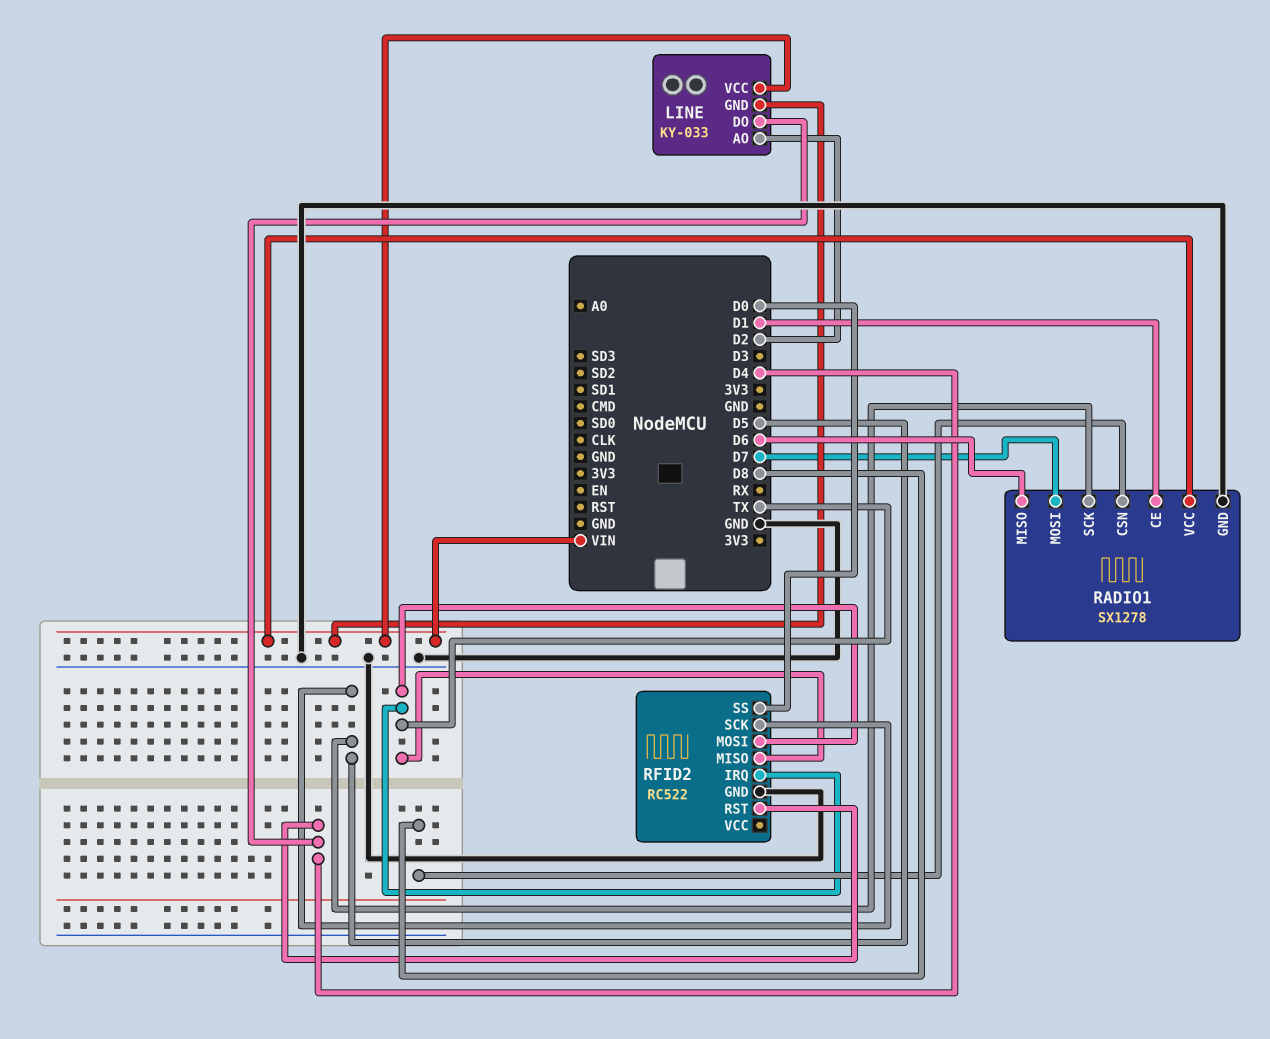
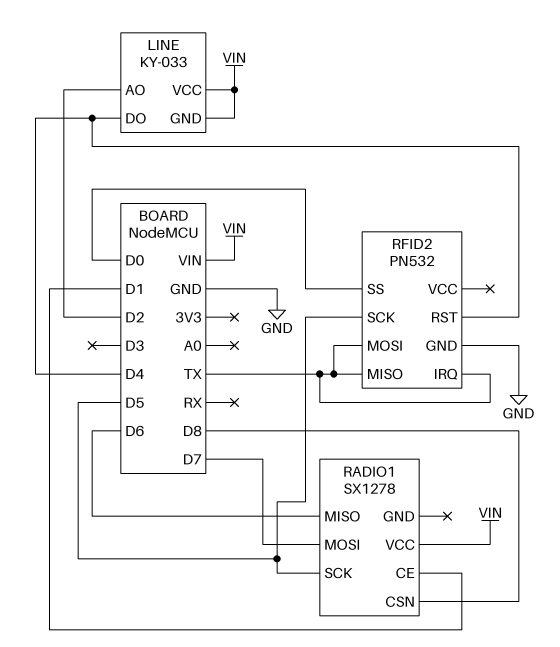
RADIO1 pin GND: GND -> none
RFID2: RC522 -> PN532

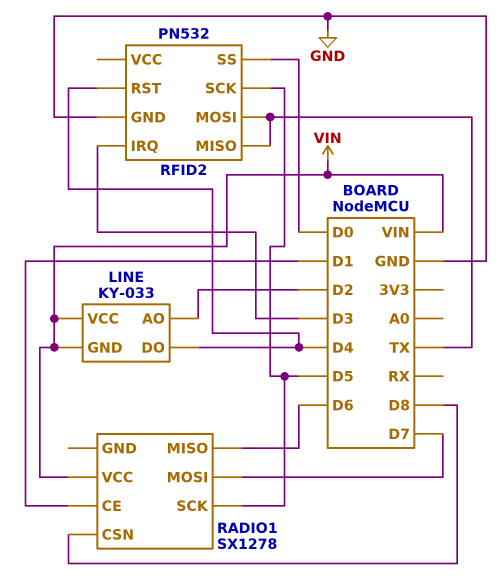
RFID2 pin IRQ: TX -> D3

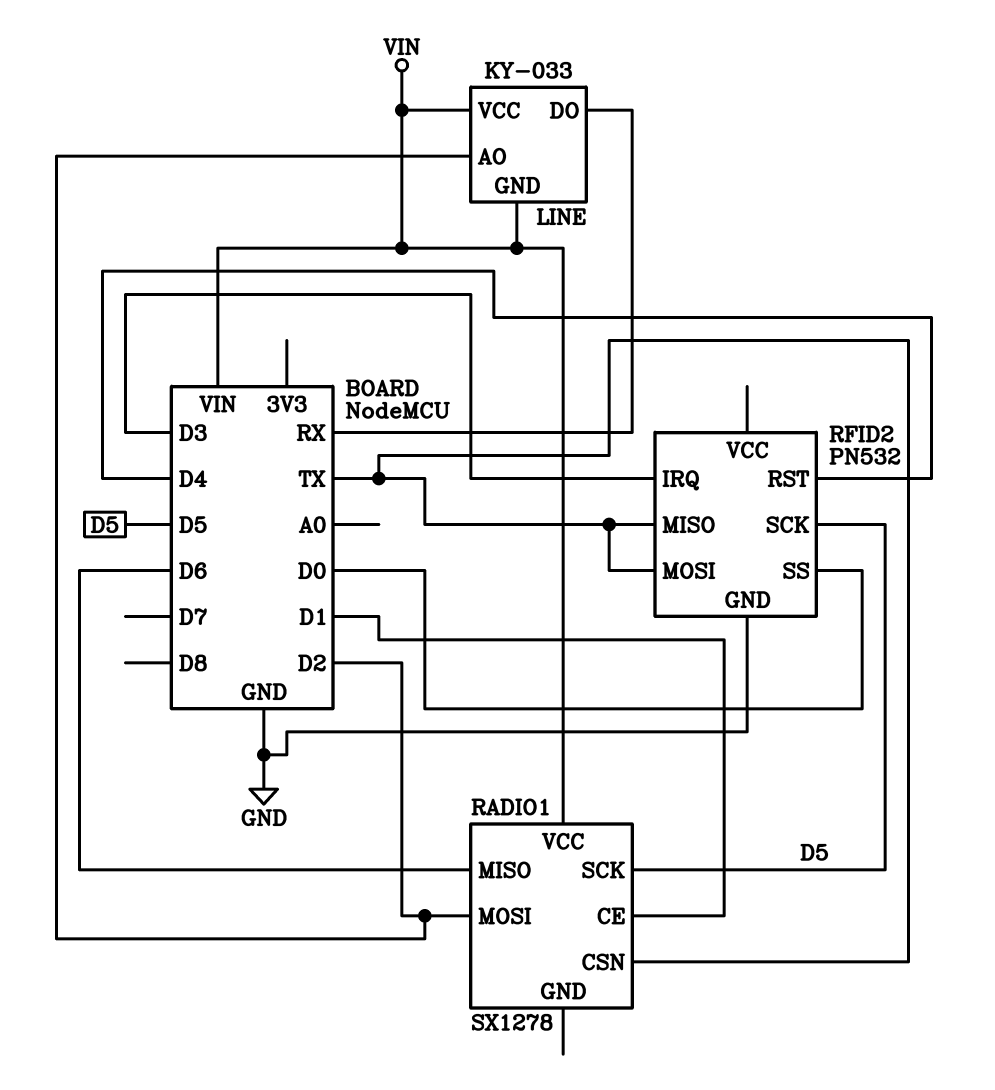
LINE pin DO: D4 -> RX
RADIO1 pin CSN: D8 -> TX
RADIO1 pin MOSI: D7 -> D2

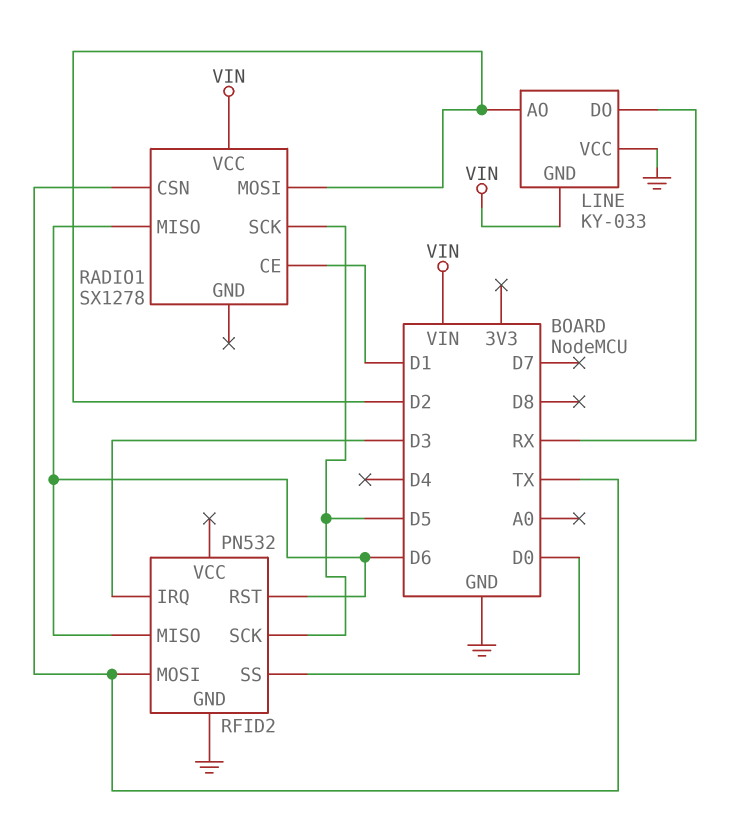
LINE pin VCC: VIN -> GND
RFID2 pin MISO: TX -> D6
RFID2 pin RST: D4 -> D6

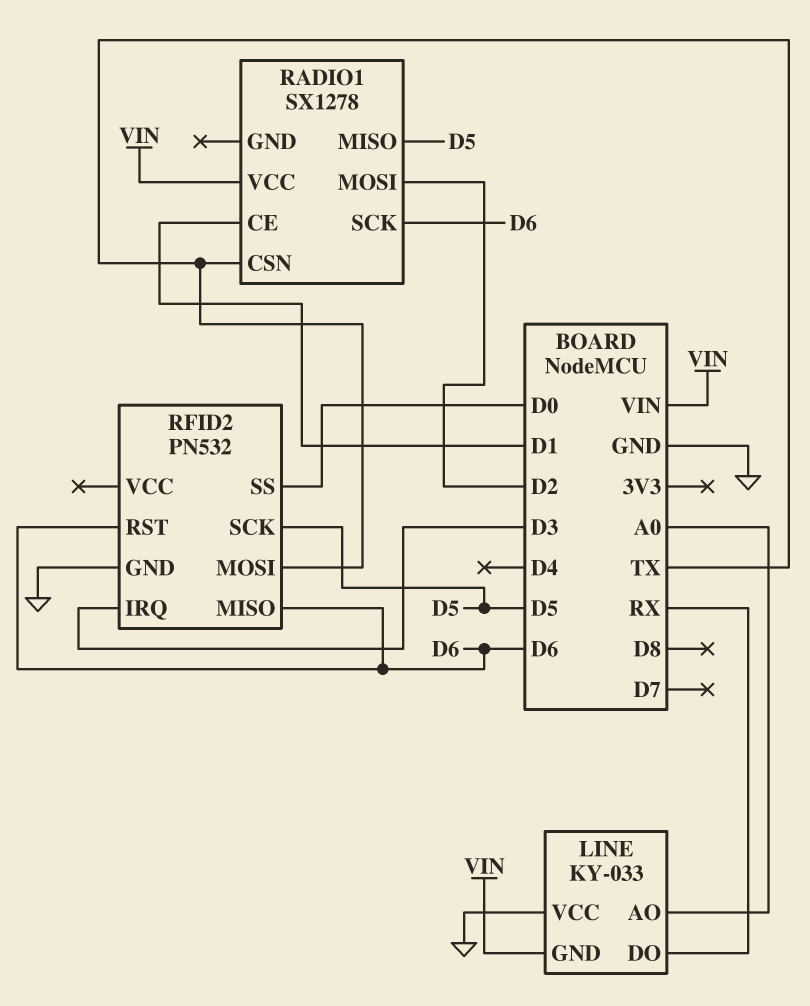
LINE pin AO: D2 -> A0
RADIO1 pin MISO: D6 -> D5
RADIO1 pin SCK: D5 -> D6

